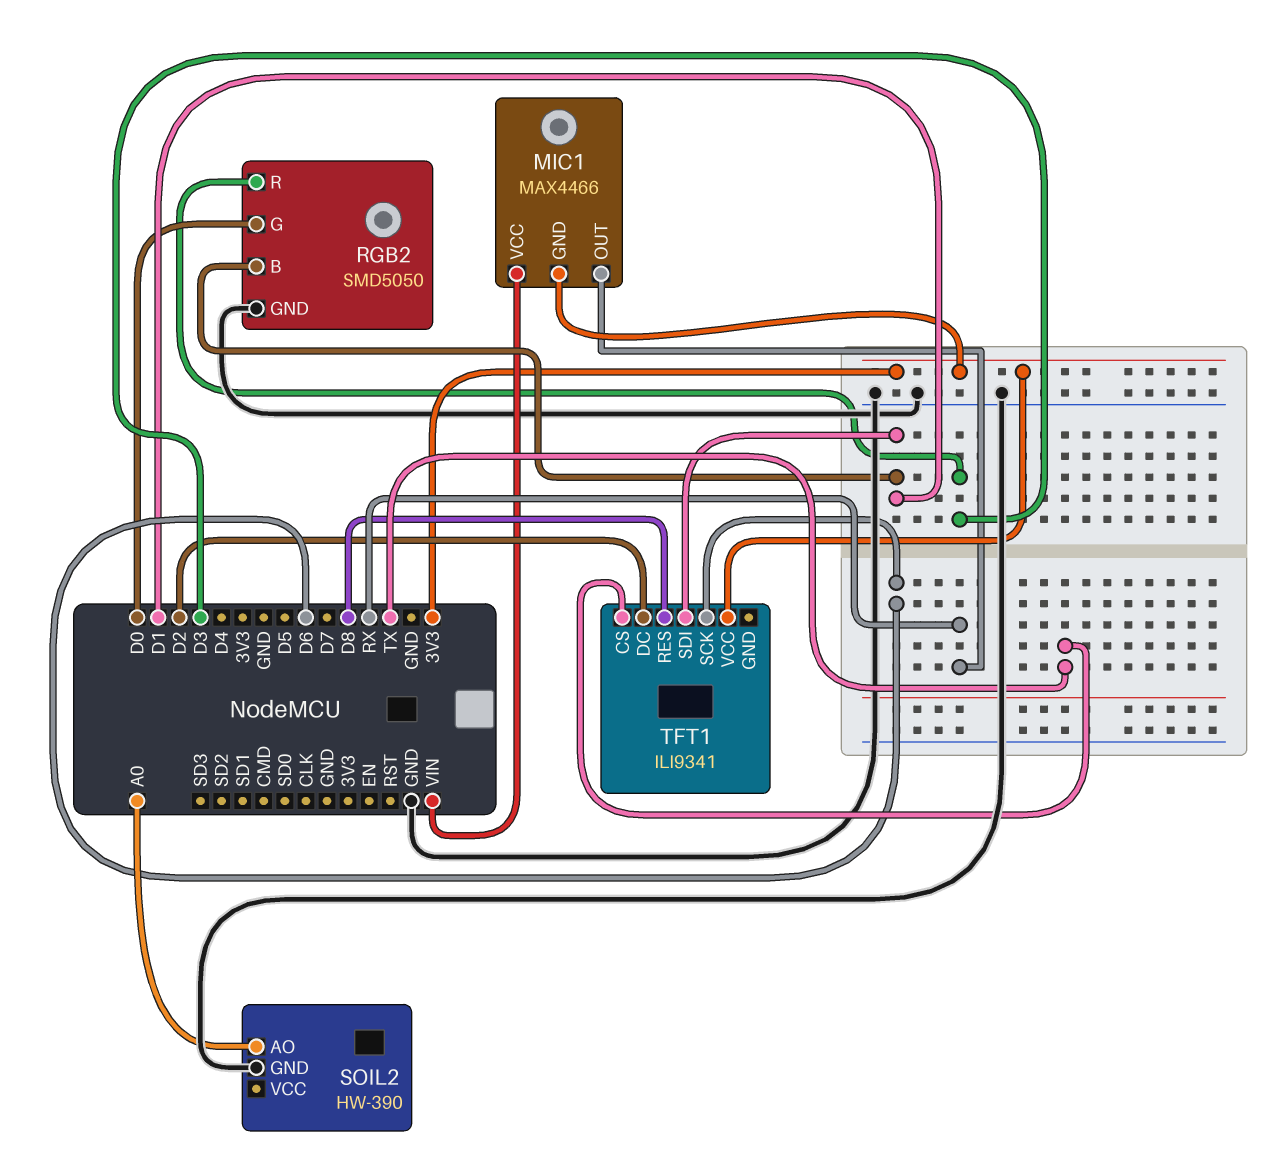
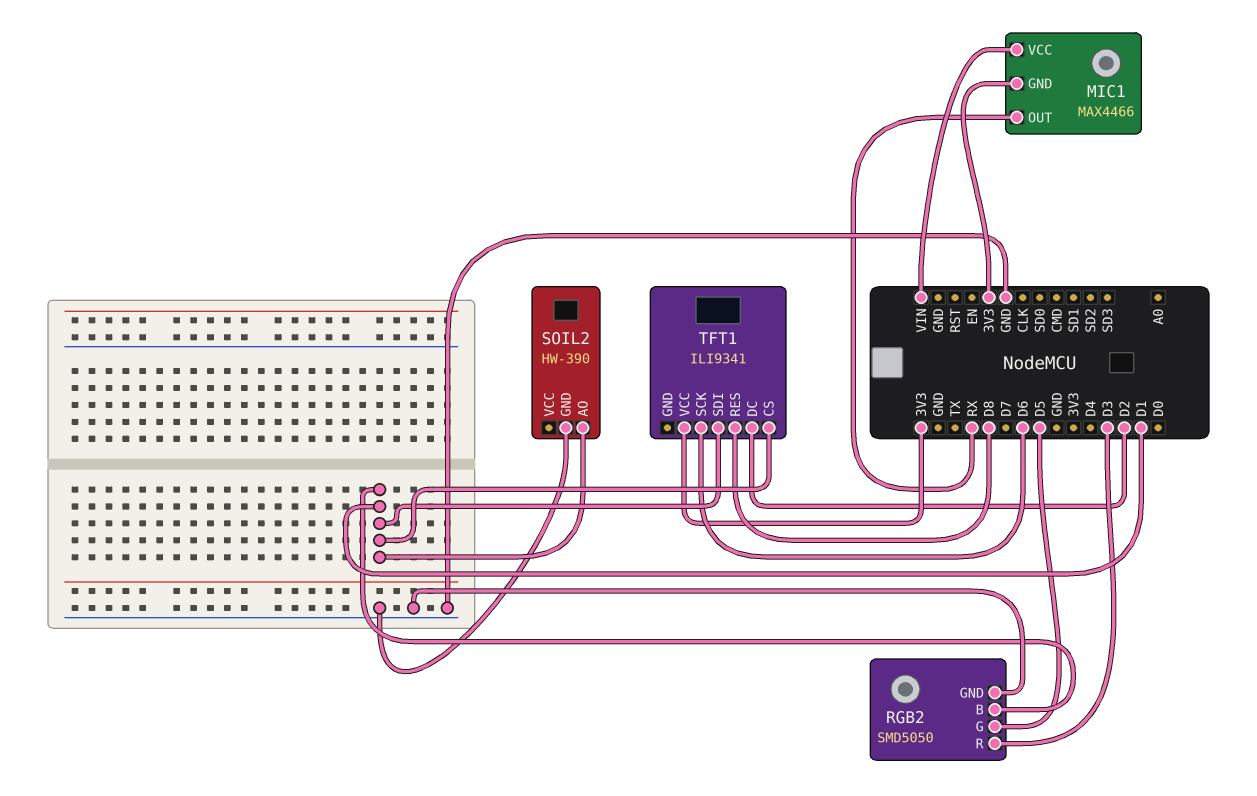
RGB2 pin G: D0 -> D5
SOIL2 pin AO: A0 -> D1
TFT1 pin CS: TX -> D1

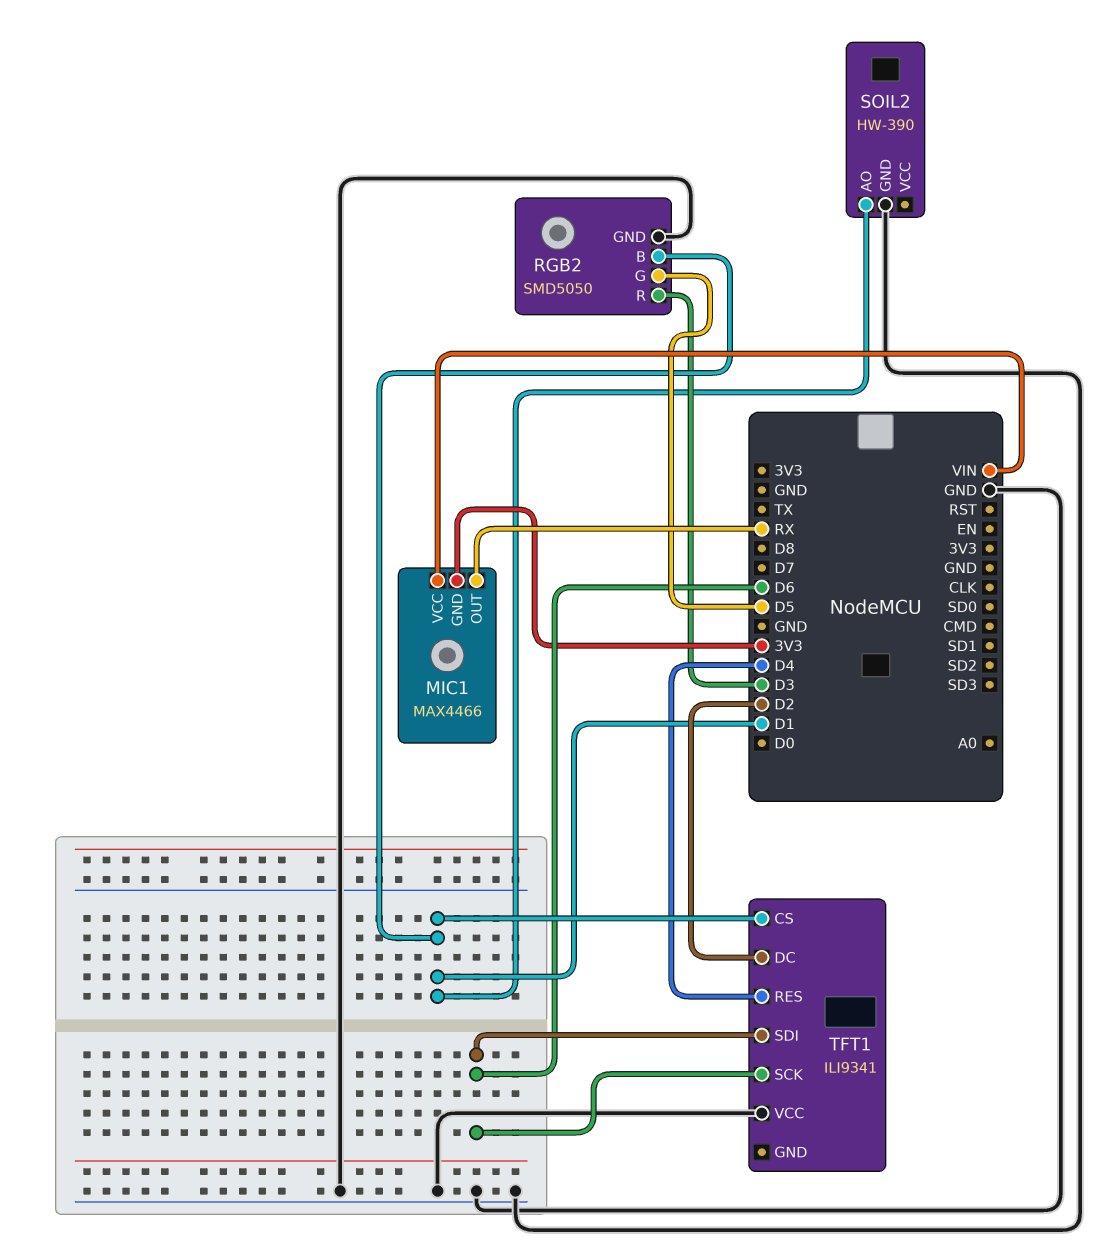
TFT1 pin RES: D8 -> D4
TFT1 pin SDI: D1 -> D6
TFT1 pin VCC: 3V3 -> GND

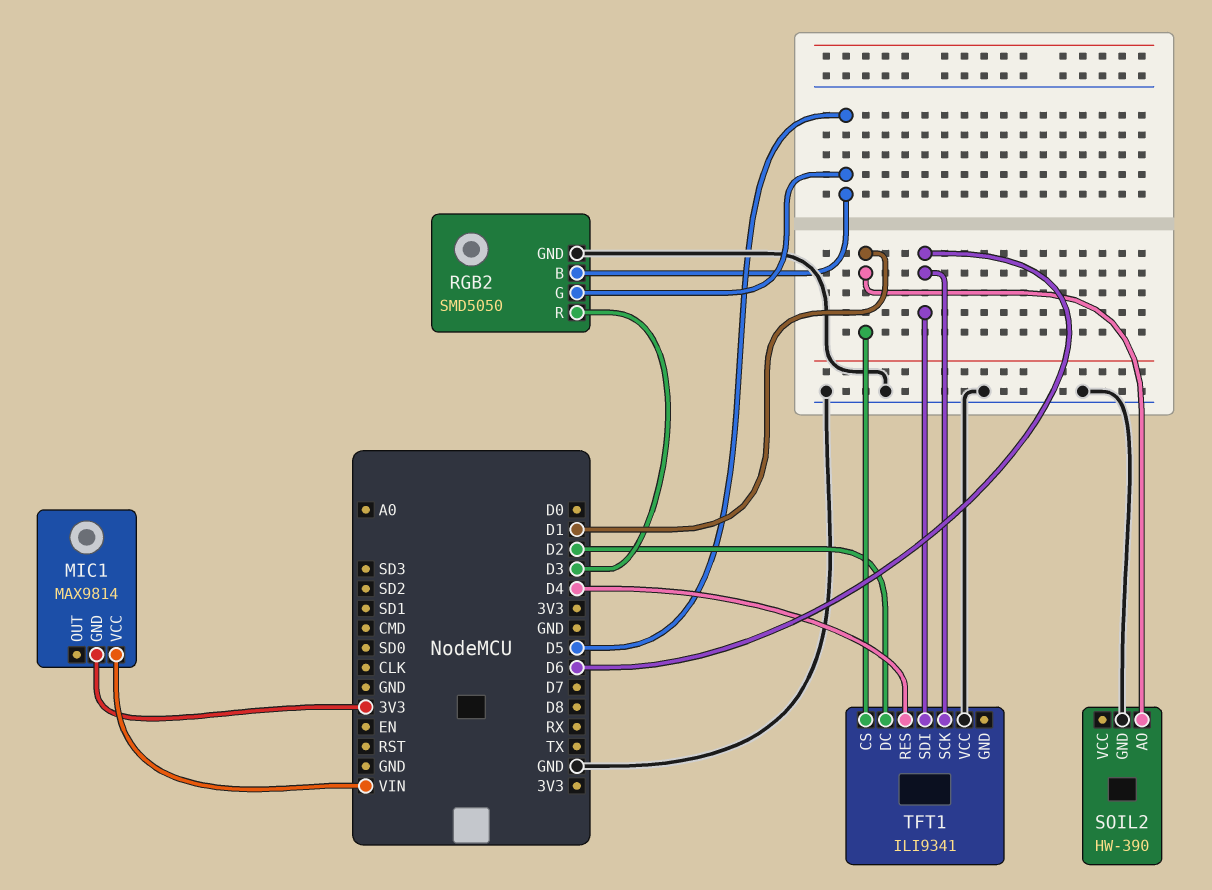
MIC1: MAX4466 -> MAX9814
MIC1 pin OUT: RX -> none
RGB2 pin B: D1 -> D5

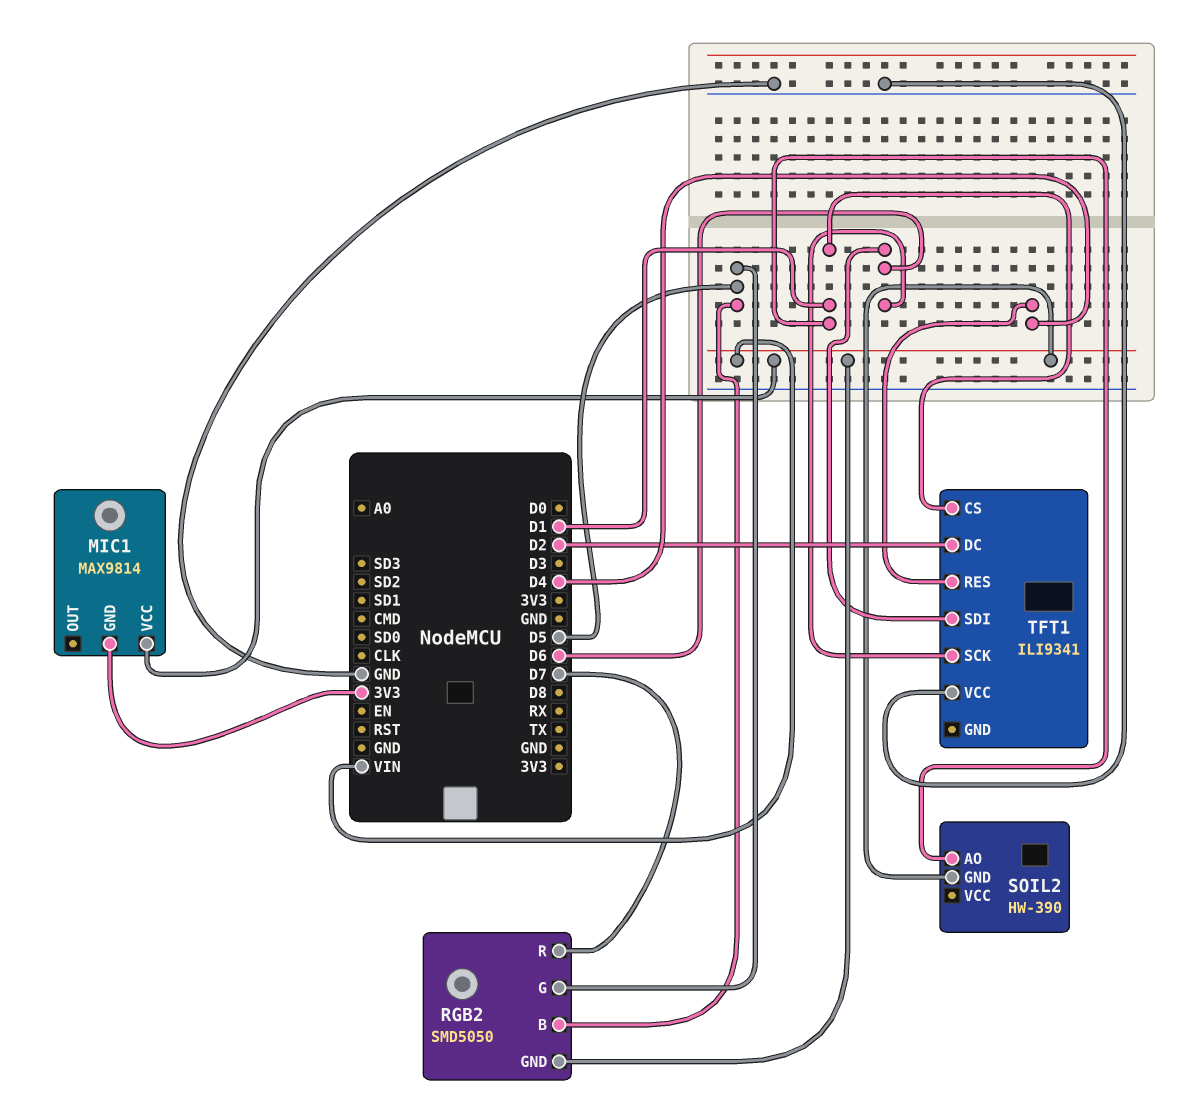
RGB2 pin GND: GND -> VIN
RGB2 pin R: D3 -> D7
SOIL2 pin GND: GND -> VIN

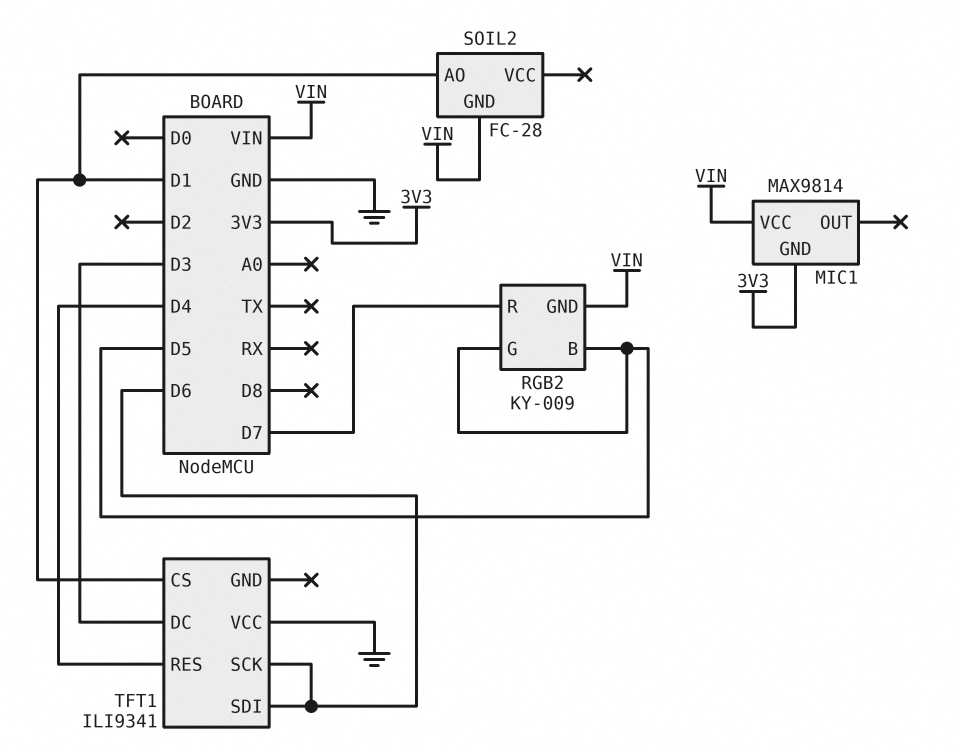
RGB2: SMD5050 -> KY-009
SOIL2: HW-390 -> FC-28
TFT1 pin DC: D2 -> D3

